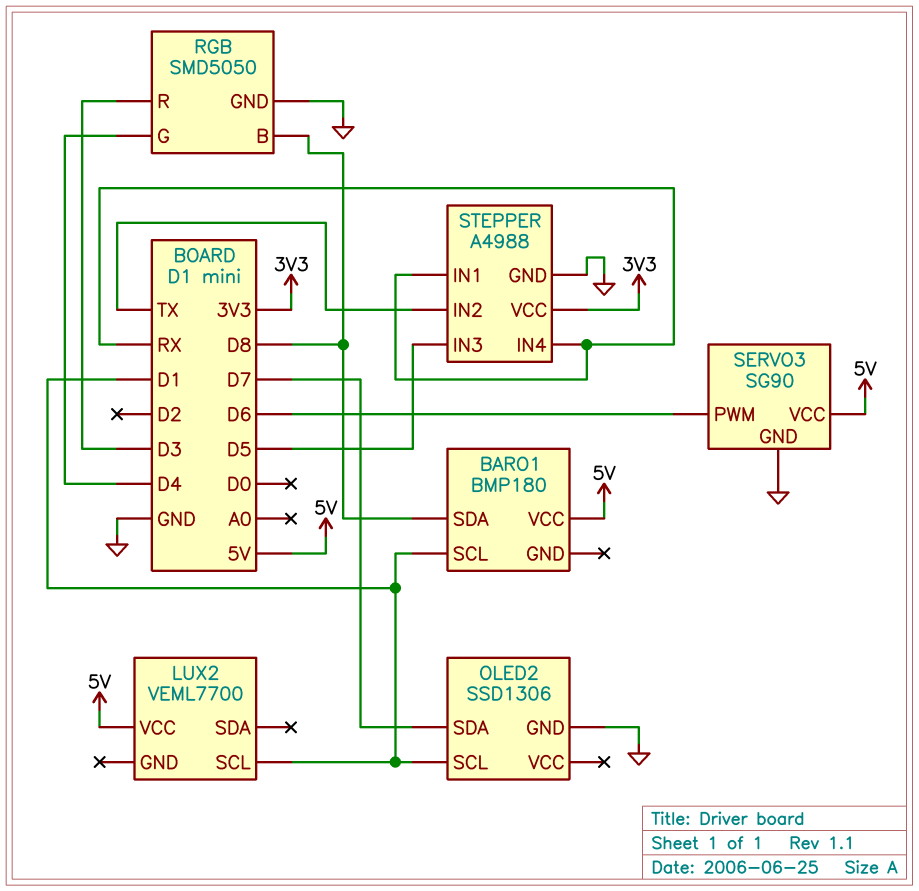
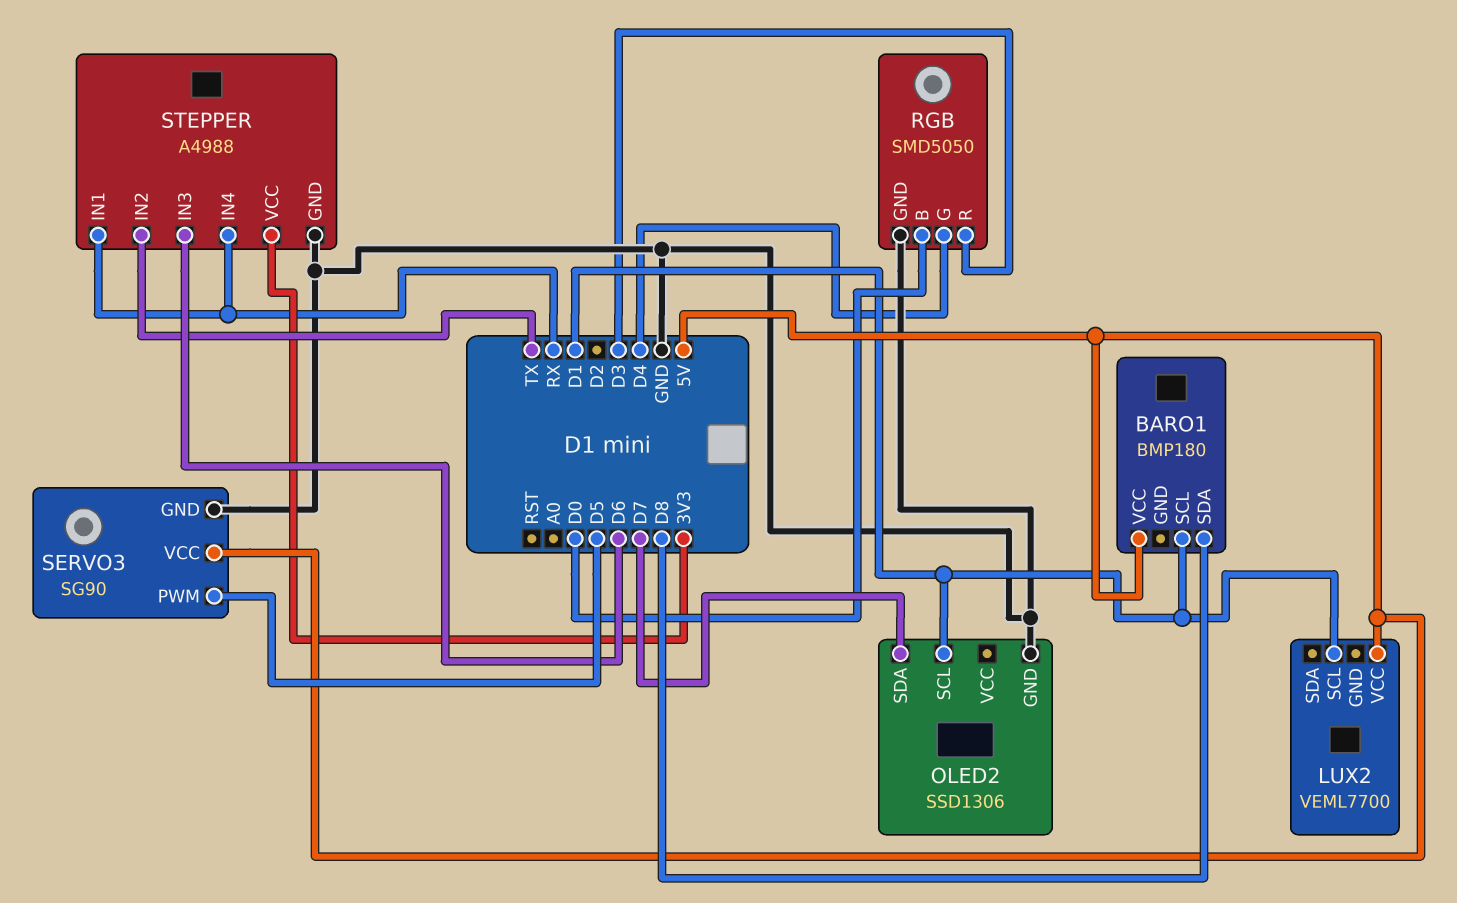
RGB pin B: D8 -> D0
SERVO3 pin PWM: D6 -> D5
STEPPER pin IN3: D5 -> D6

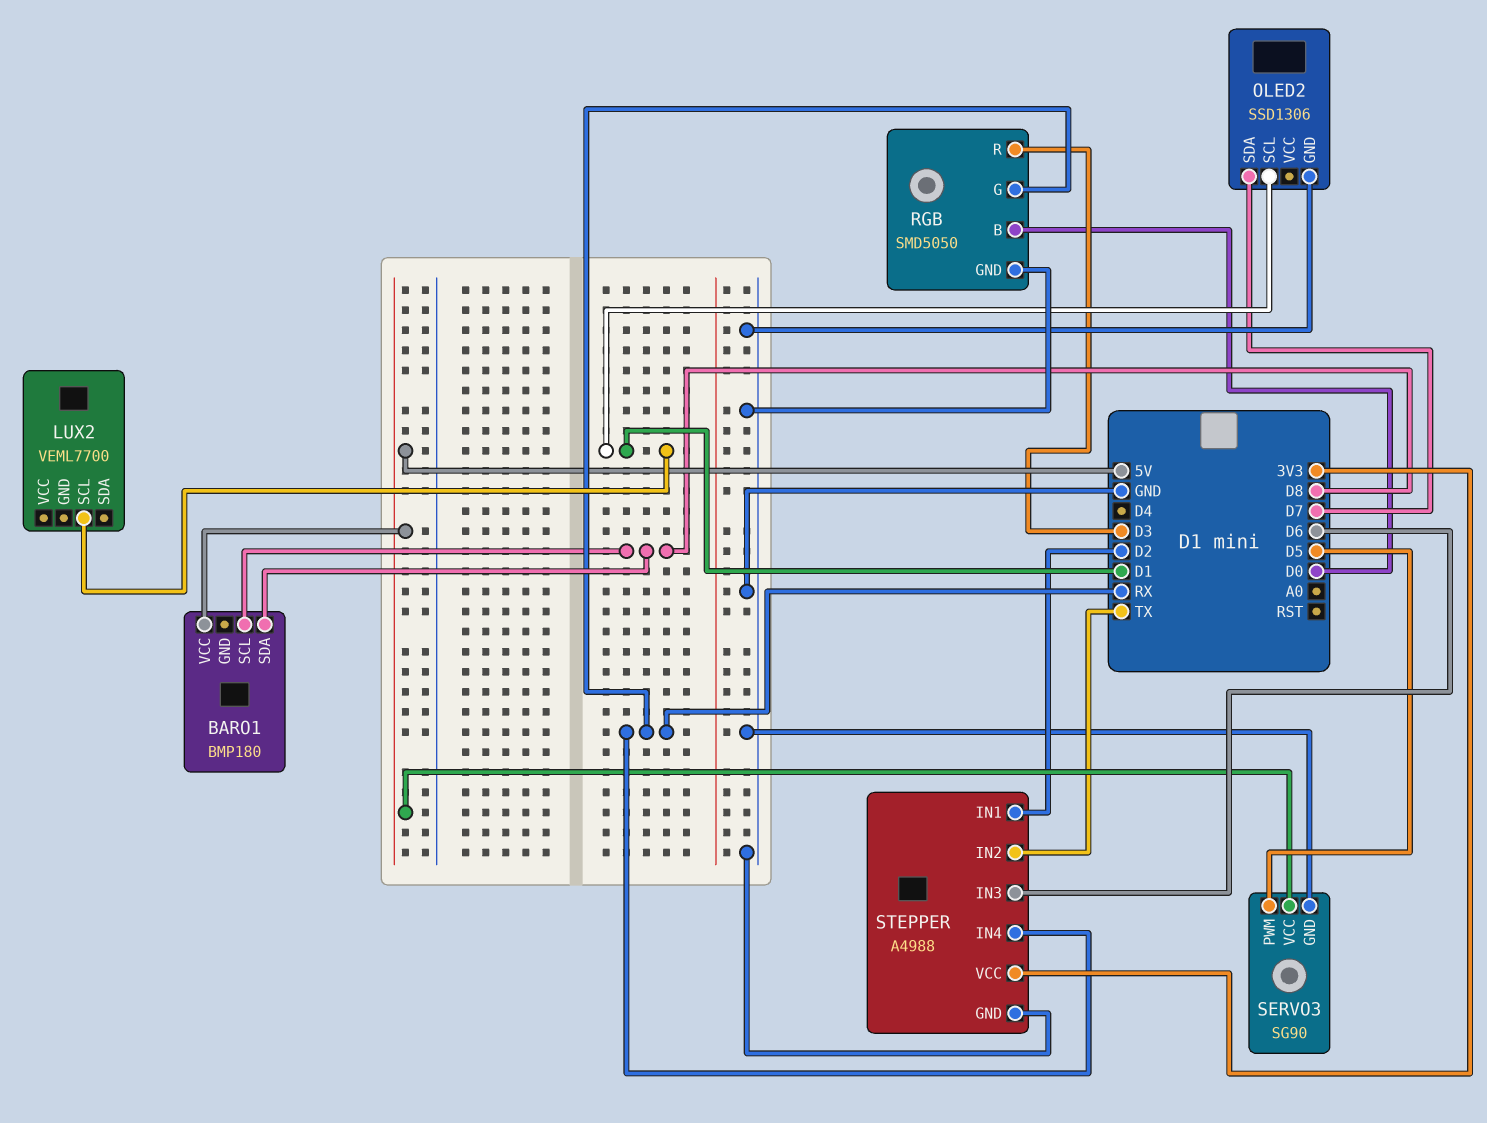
BARO1 pin SCL: D1 -> D8
LUX2 pin VCC: 5V -> none
RGB pin G: D4 -> RX
STEPPER pin IN1: RX -> D2

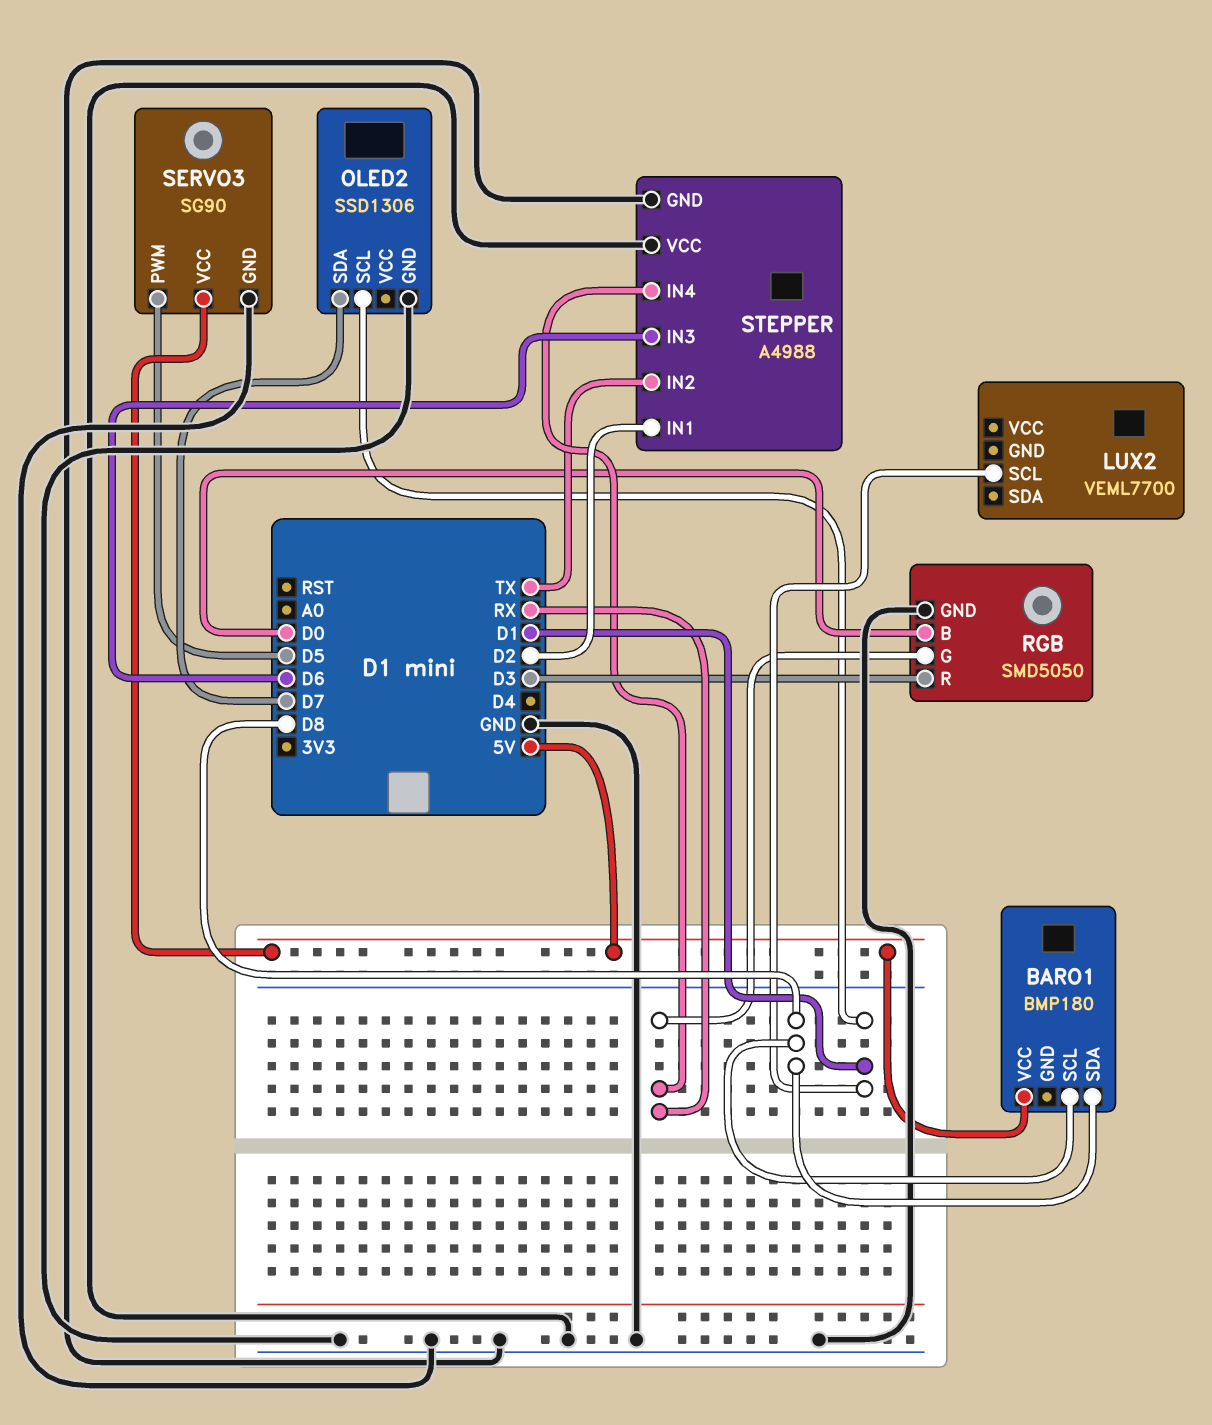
STEPPER pin VCC: 3V3 -> GND

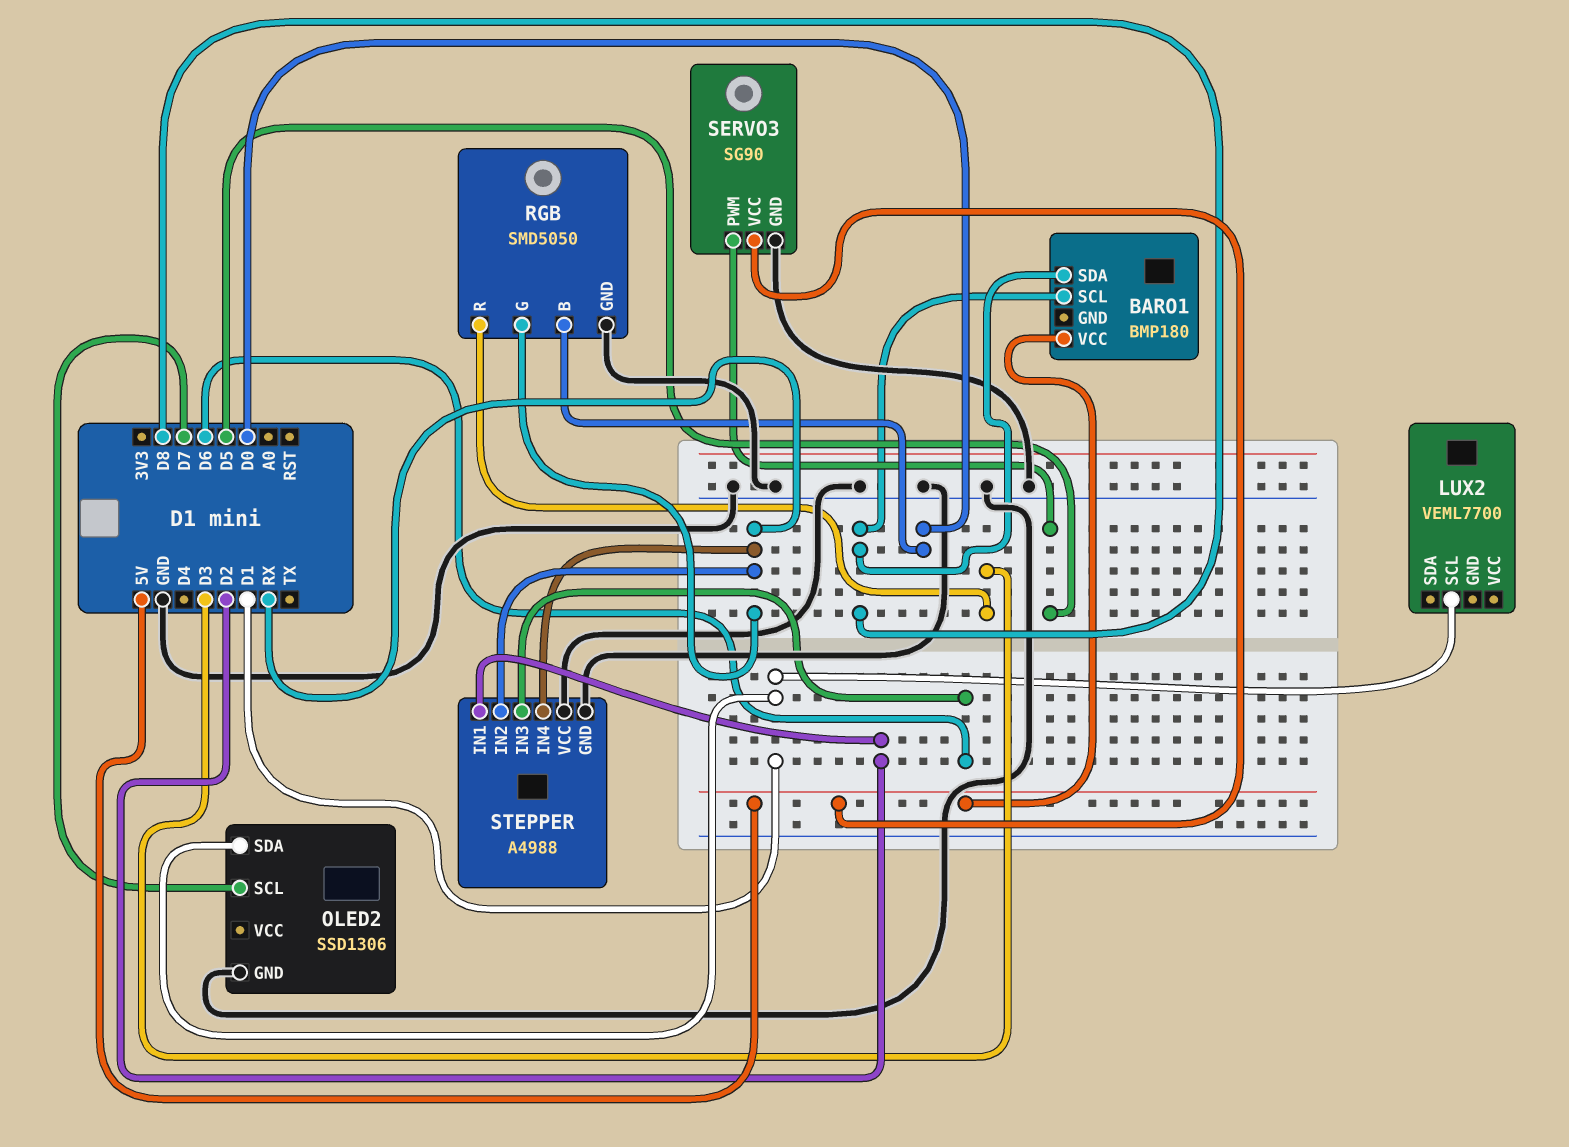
OLED2 pin SCL: D1 -> D7
OLED2 pin SDA: D7 -> D1
STEPPER pin IN2: TX -> RX

